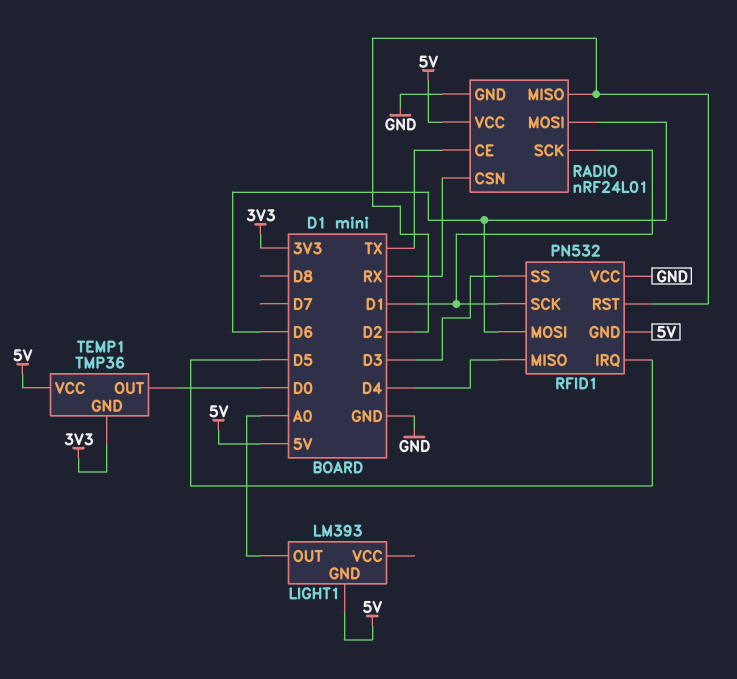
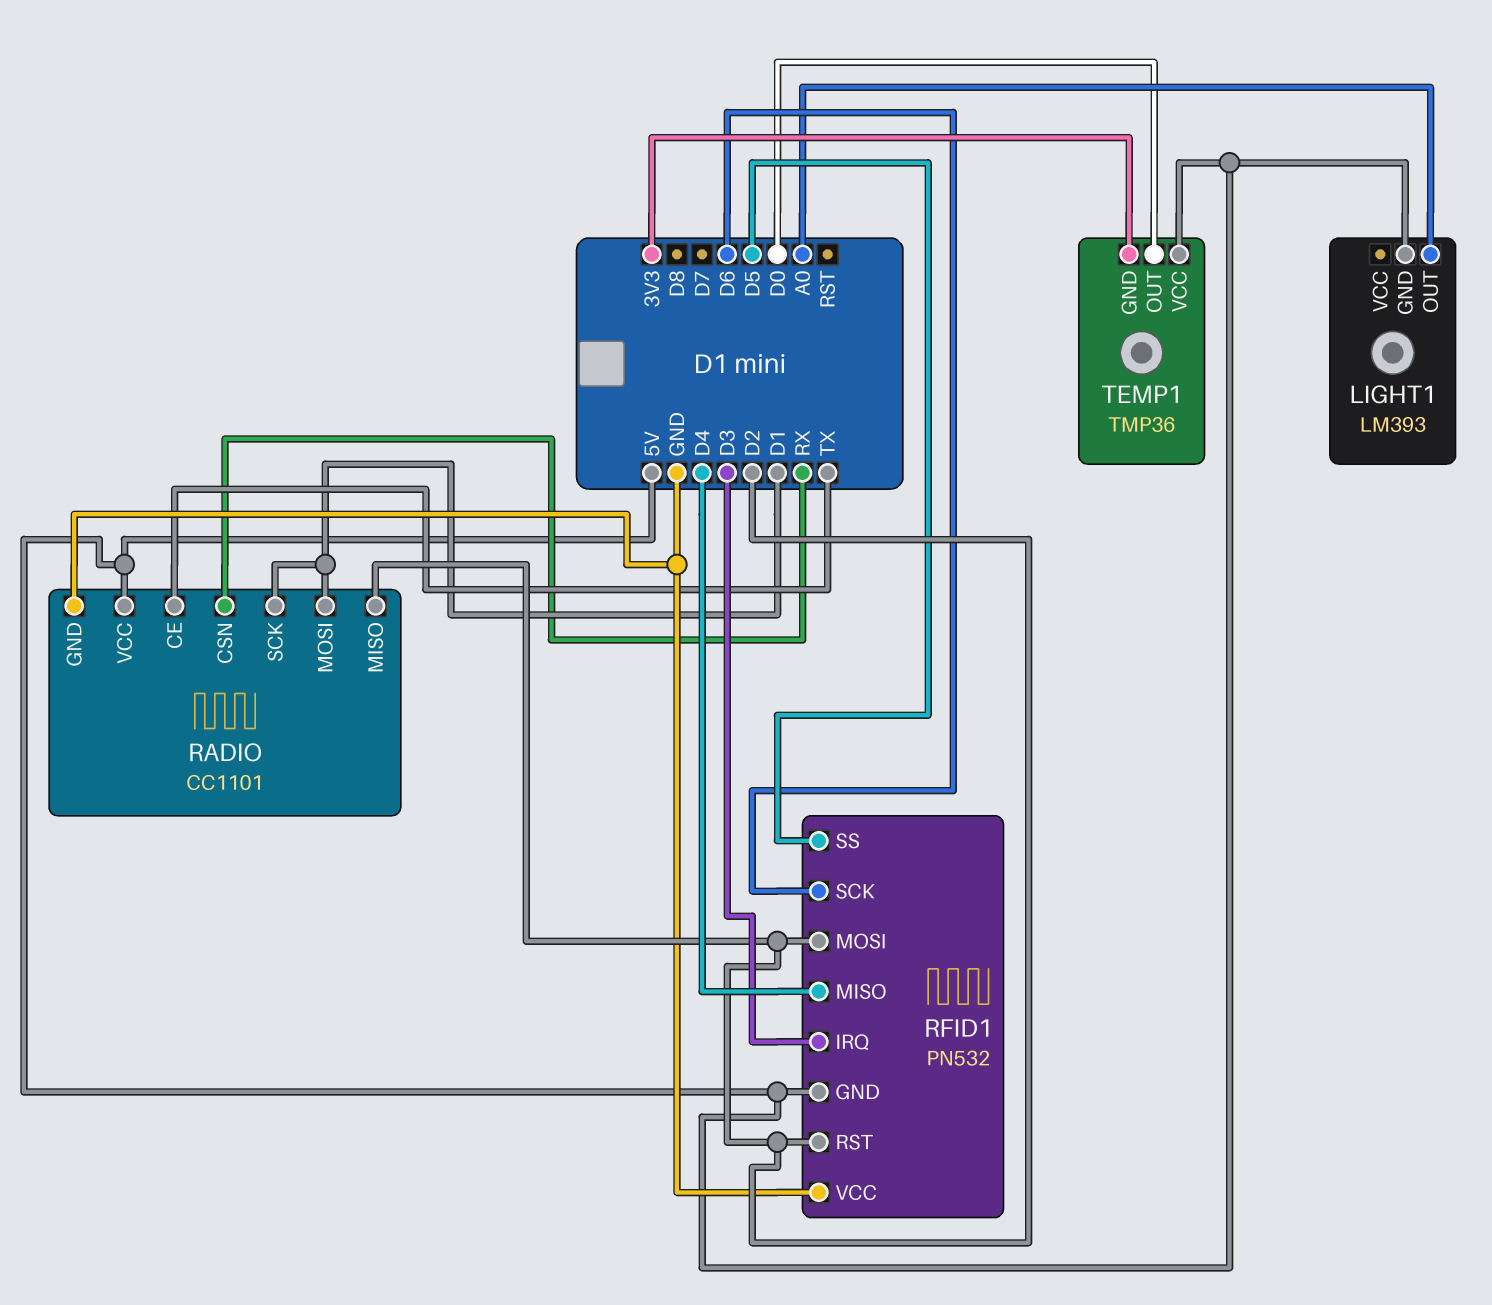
RADIO: nRF24L01 -> CC1101
RADIO pin MOSI: D6 -> D1
RFID1 pin IRQ: D5 -> D3
RFID1 pin MOSI: D6 -> D2
RFID1 pin SCK: D1 -> D6
RFID1 pin SS: D3 -> D5

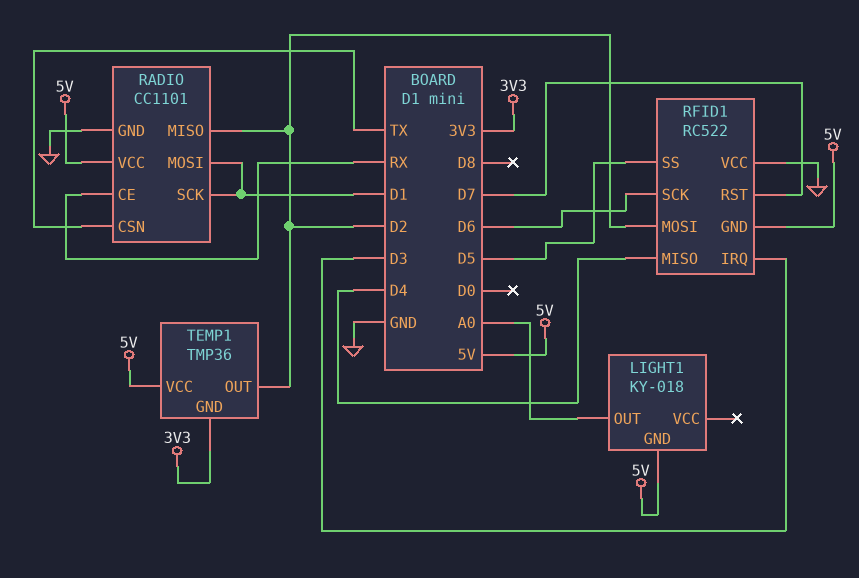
LIGHT1: LM393 -> KY-018
RADIO pin CE: TX -> RX
RADIO pin CSN: RX -> TX
RFID1: PN532 -> RC522
RFID1 pin RST: D2 -> D7
TEMP1 pin OUT: D0 -> D2

